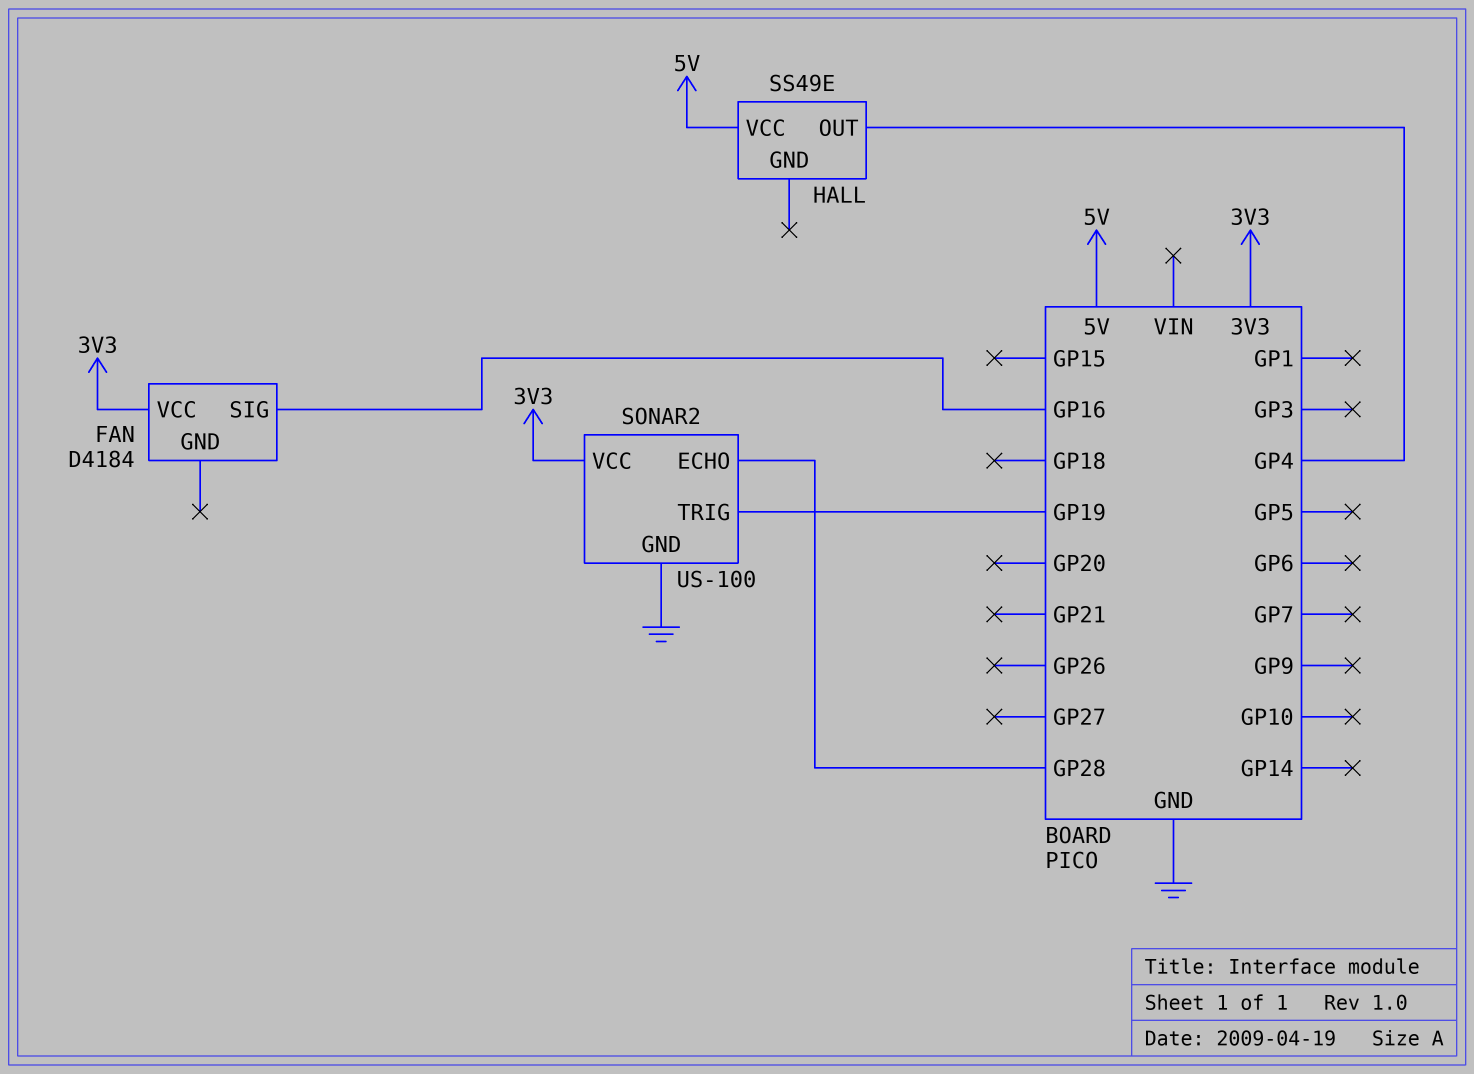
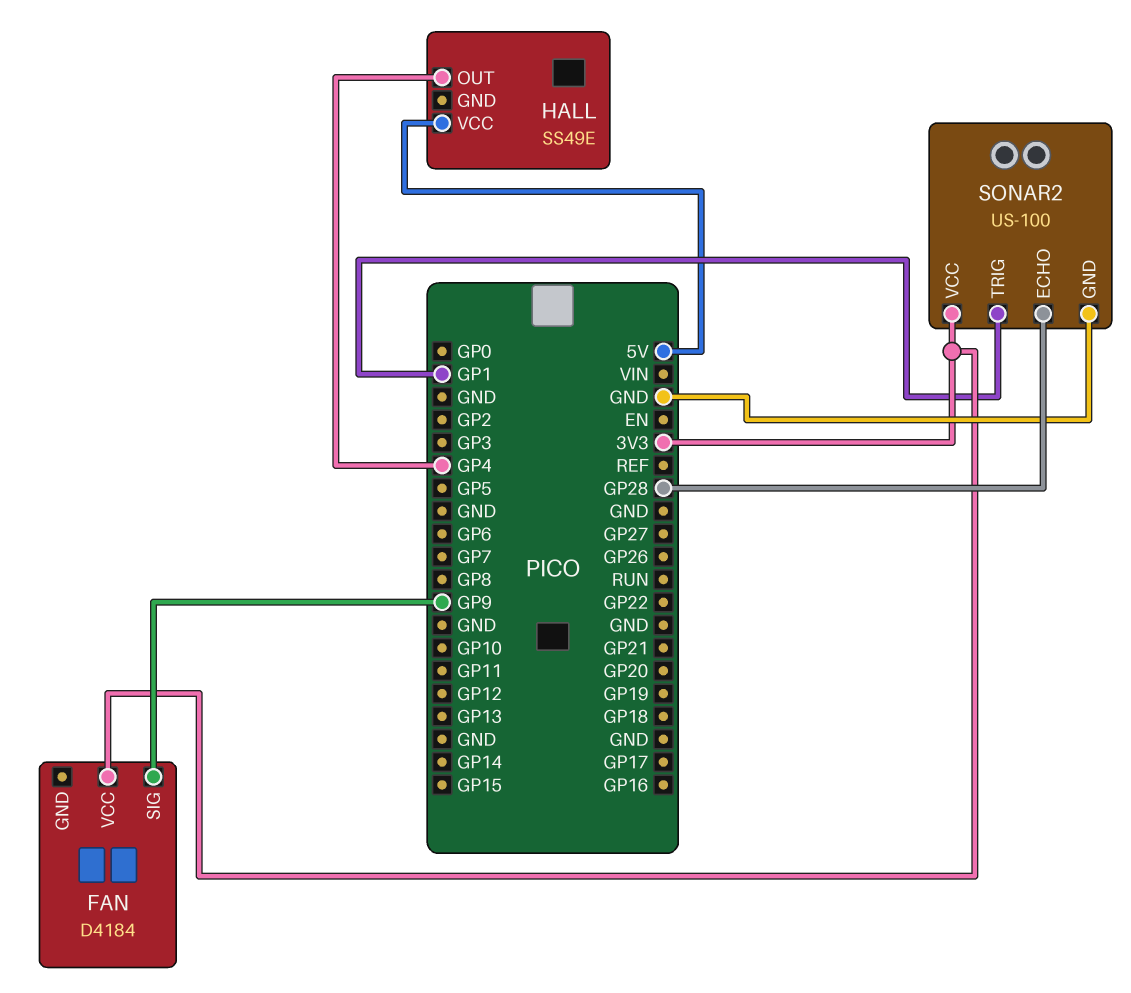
FAN pin SIG: GP16 -> GP9
SONAR2 pin TRIG: GP19 -> GP1

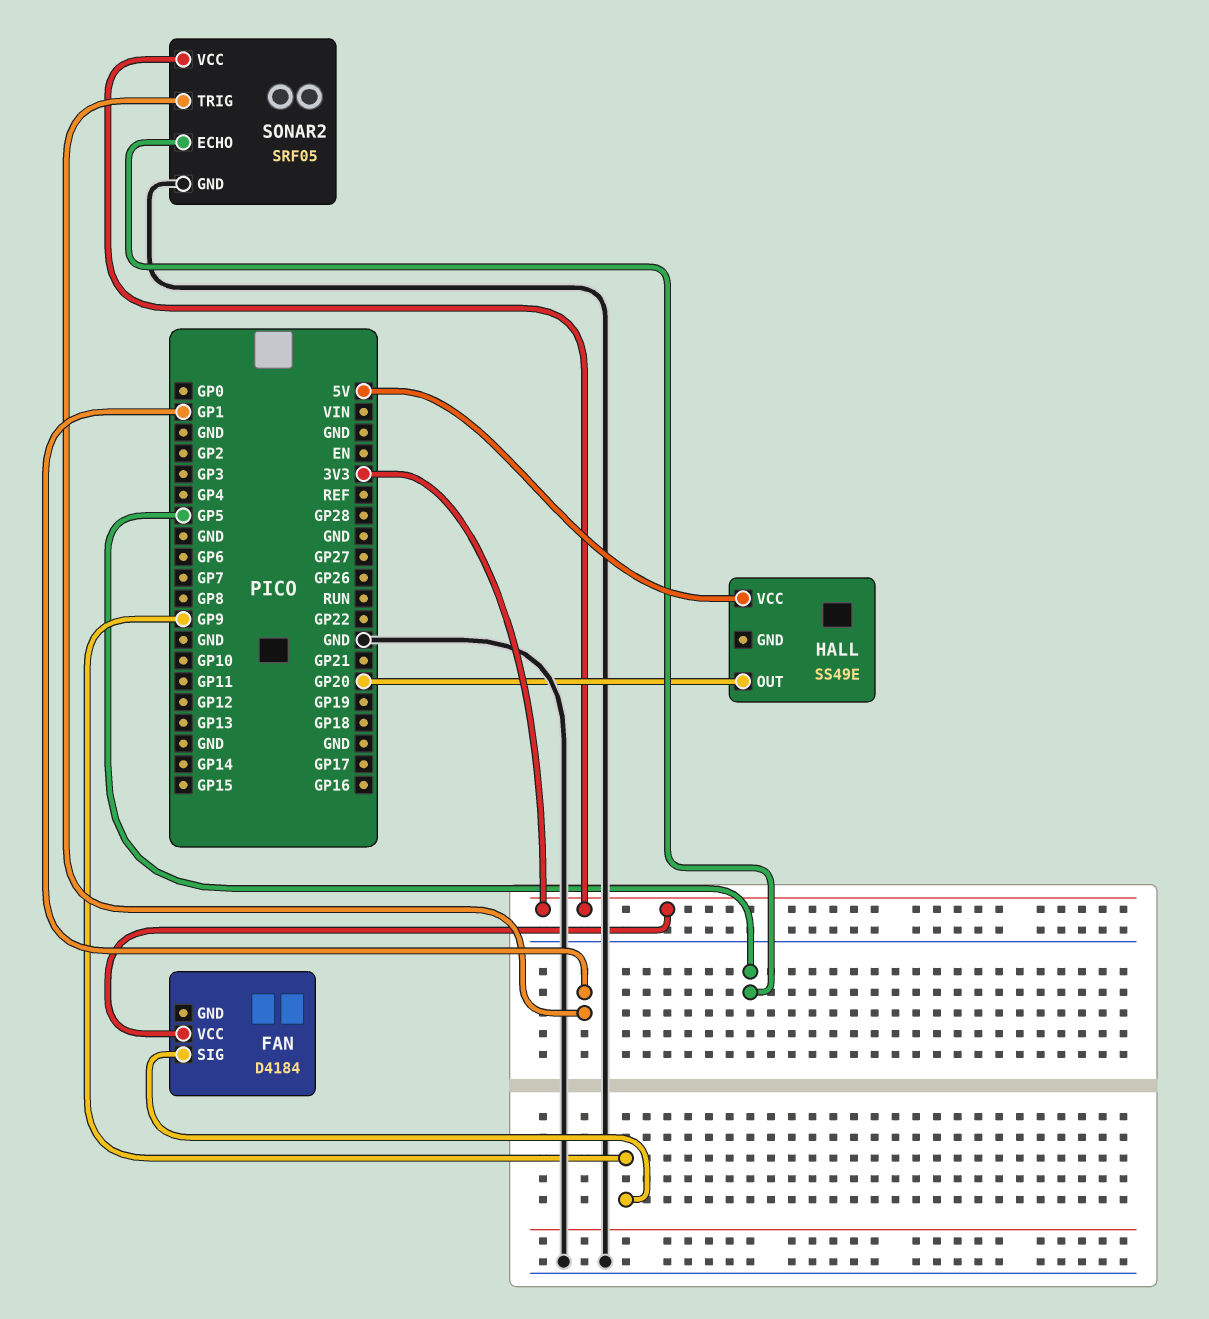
HALL pin OUT: GP4 -> GP20
SONAR2: US-100 -> SRF05
SONAR2 pin ECHO: GP28 -> GP5

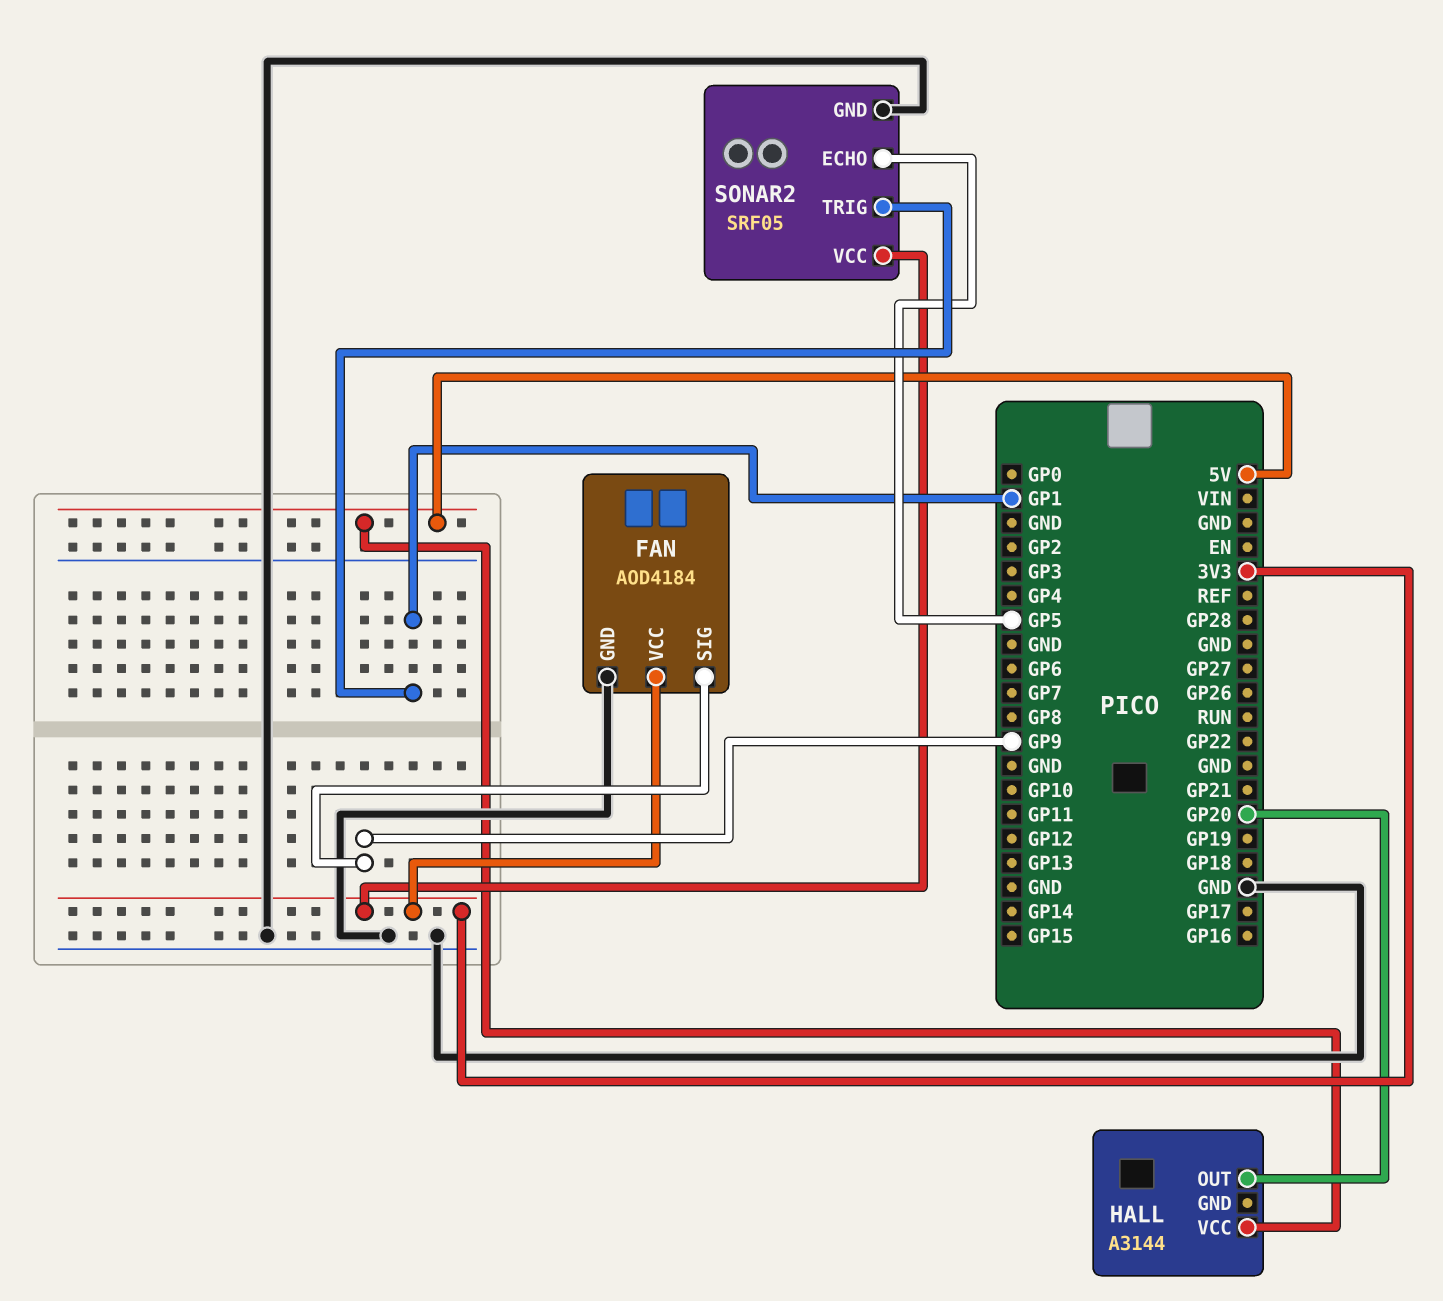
FAN: D4184 -> AOD4184
FAN pin GND: none -> GND
HALL: SS49E -> A3144

